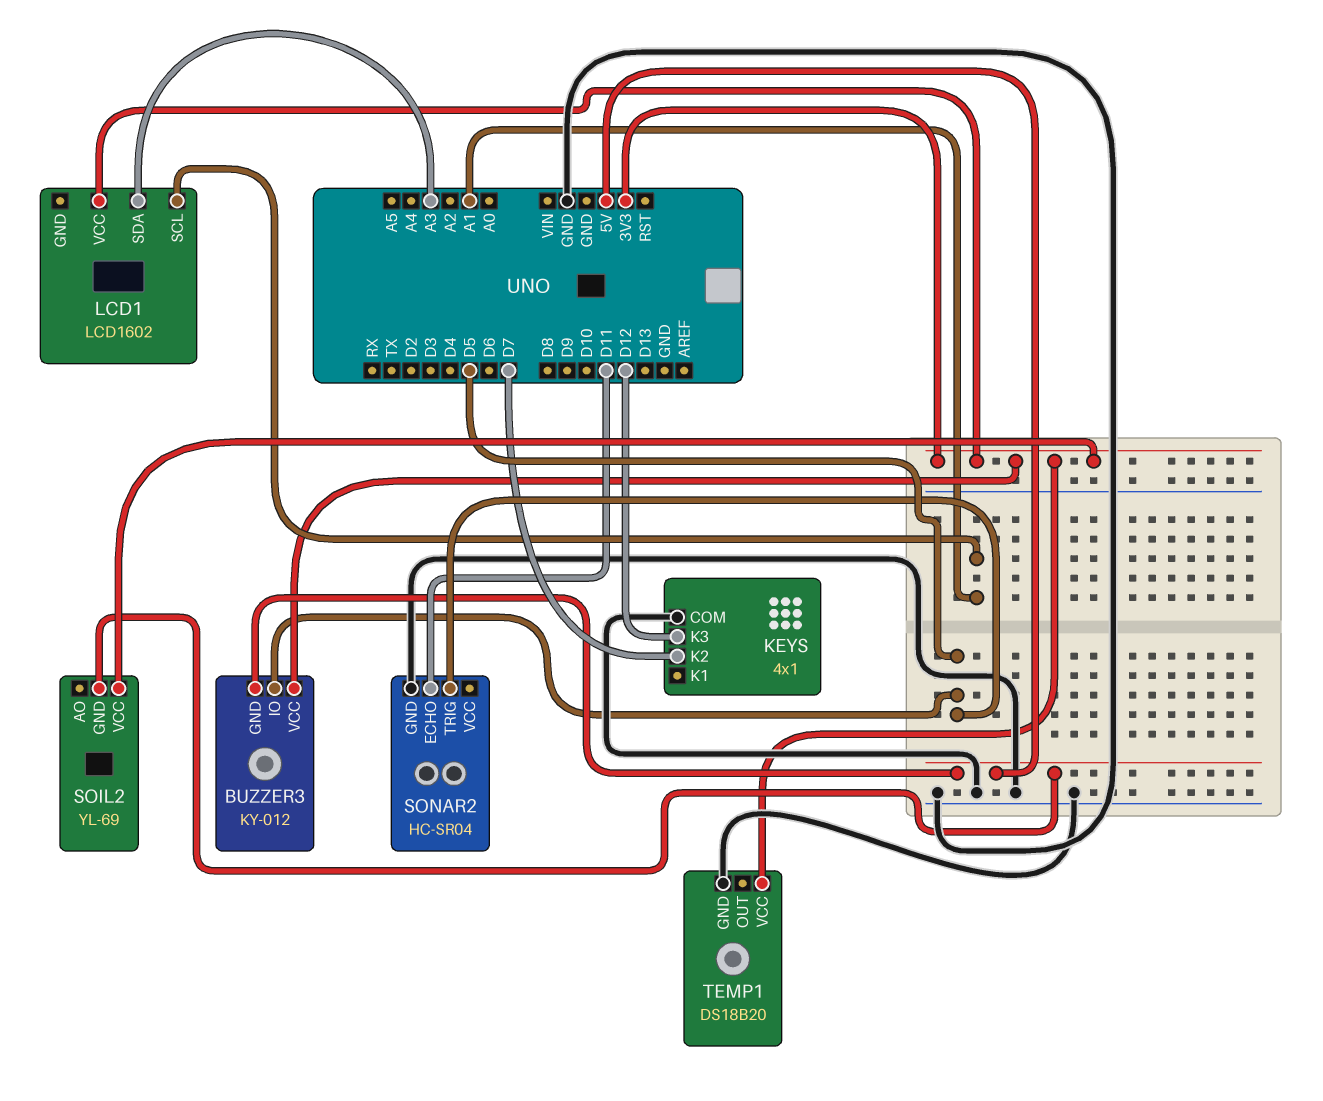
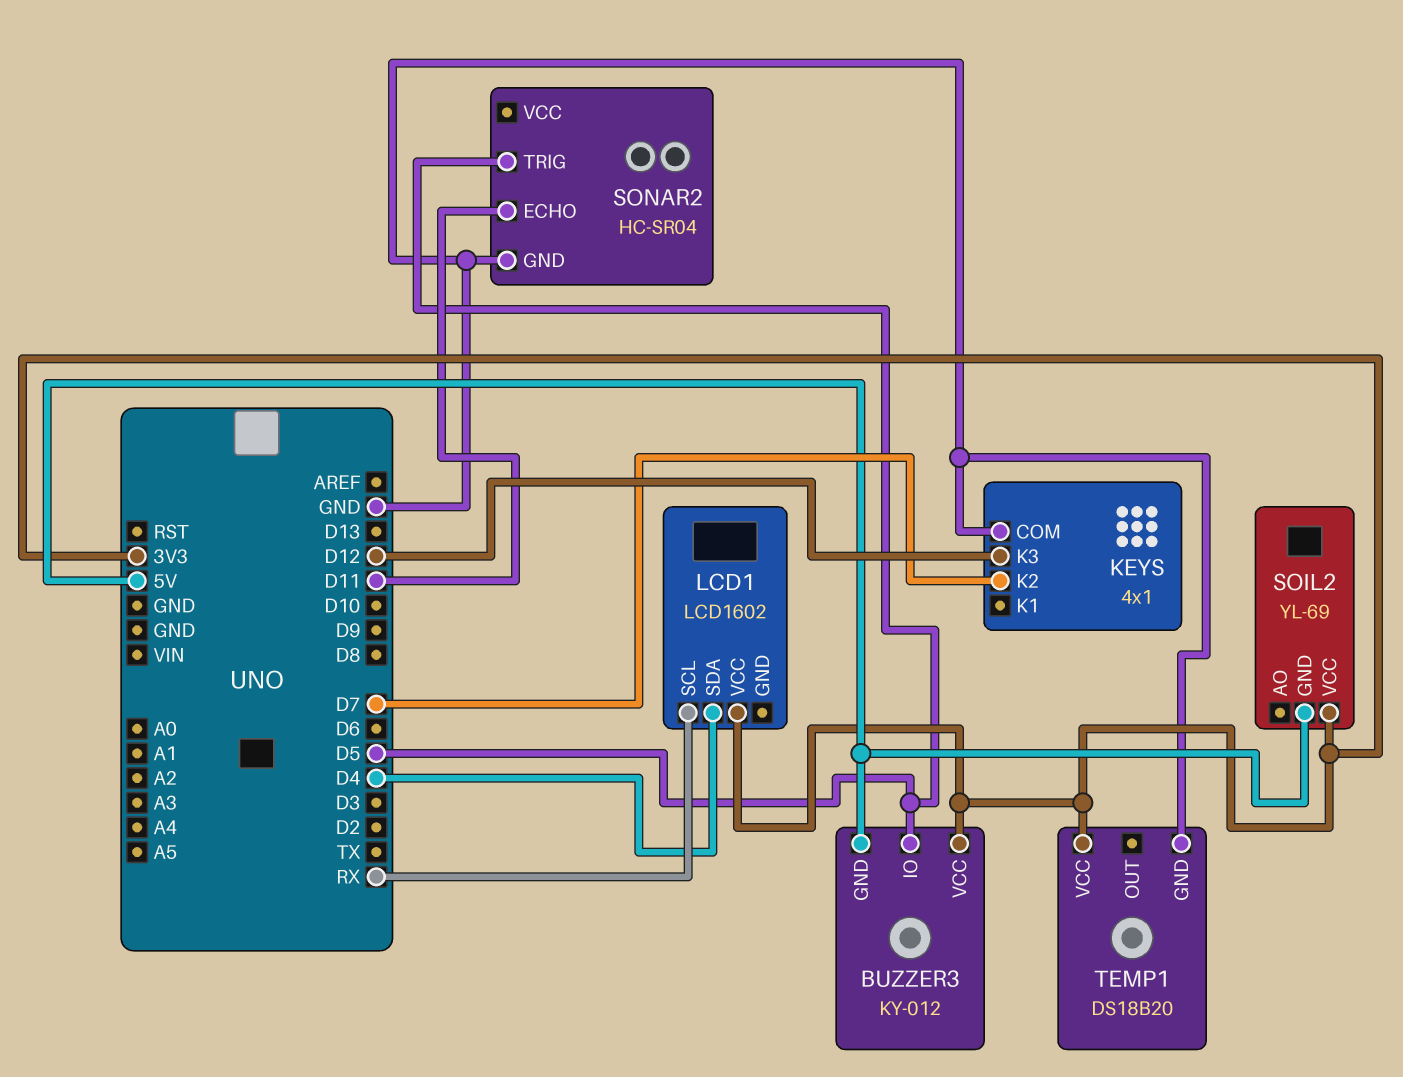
LCD1 pin SCL: A1 -> RX
LCD1 pin SDA: A3 -> D4

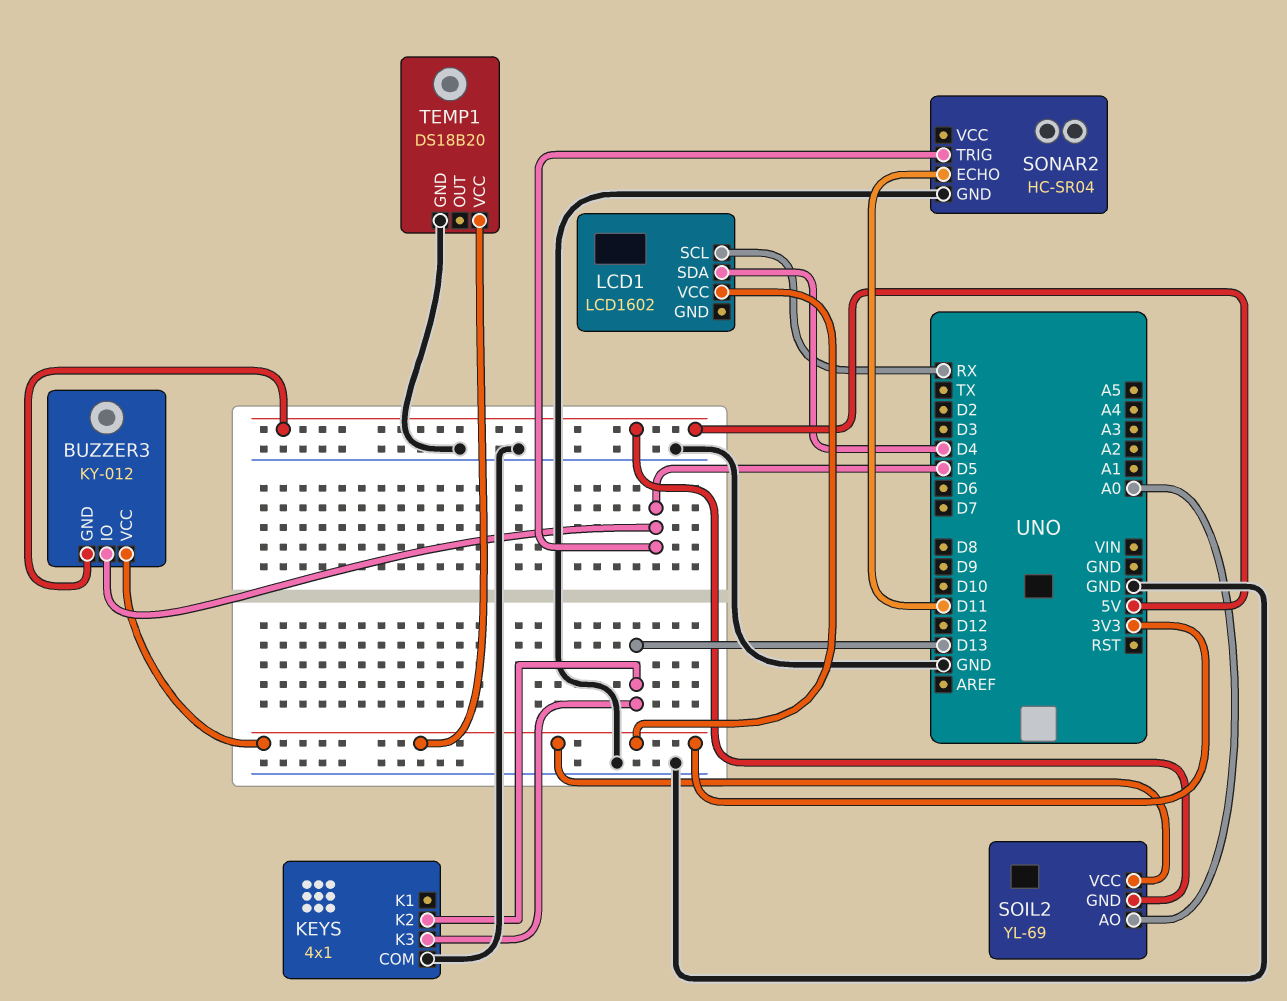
KEYS pin K2: D7 -> D13
KEYS pin K3: D12 -> D13
SOIL2 pin AO: none -> A0

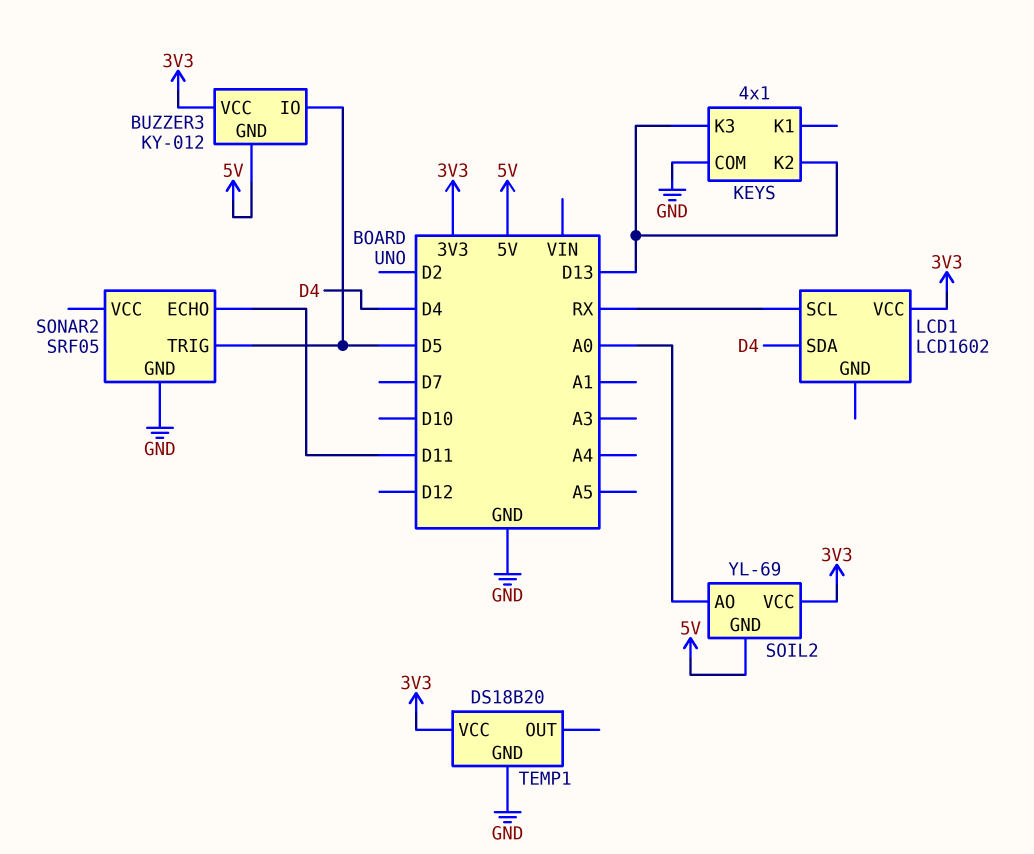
SONAR2: HC-SR04 -> SRF05

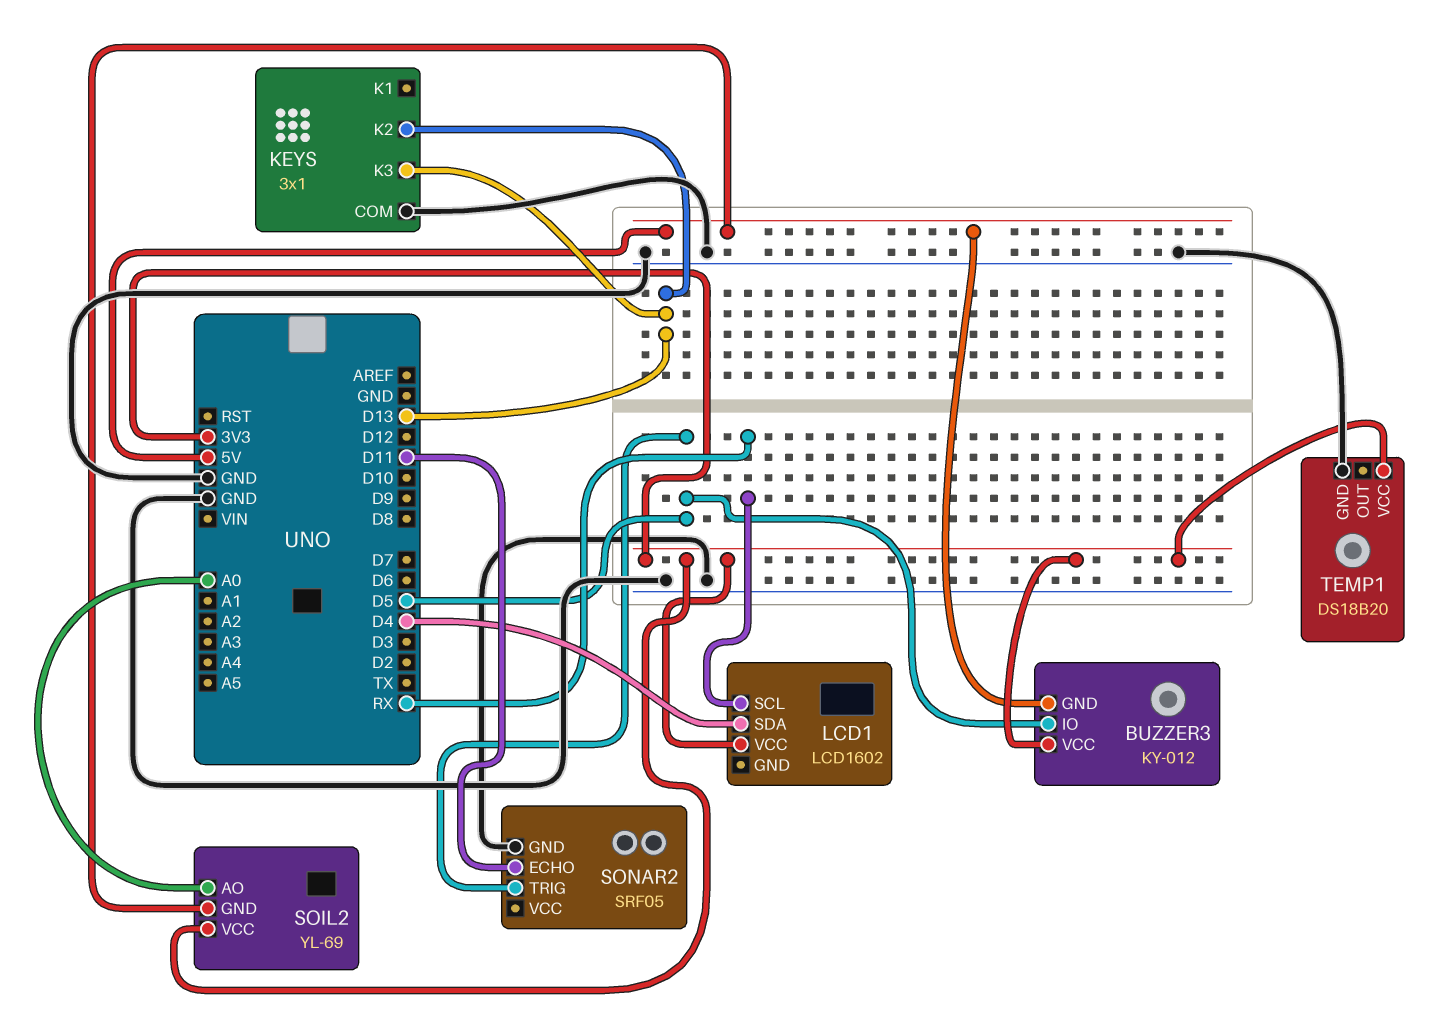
KEYS: 4x1 -> 3x1

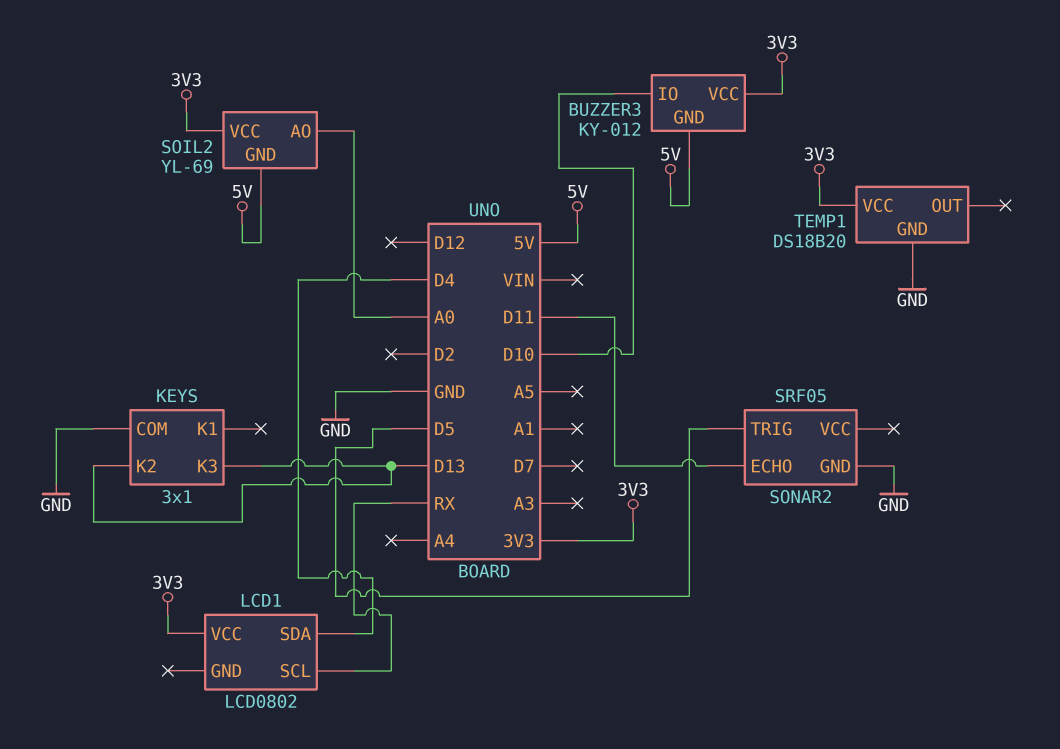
BUZZER3 pin IO: D5 -> D10
LCD1: LCD1602 -> LCD0802

